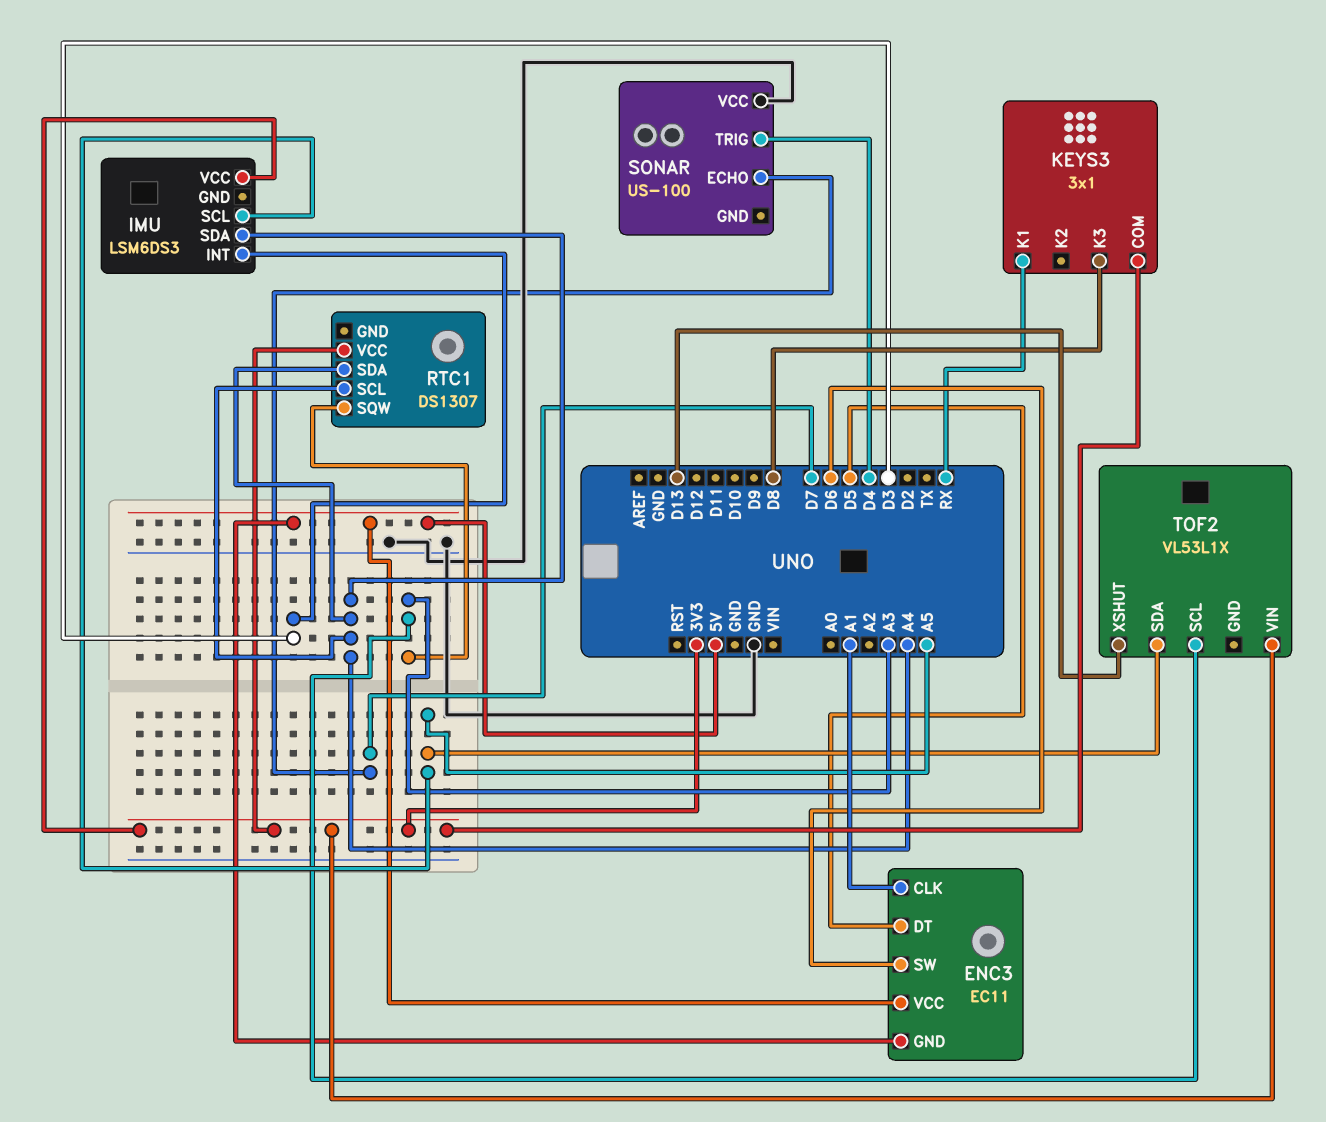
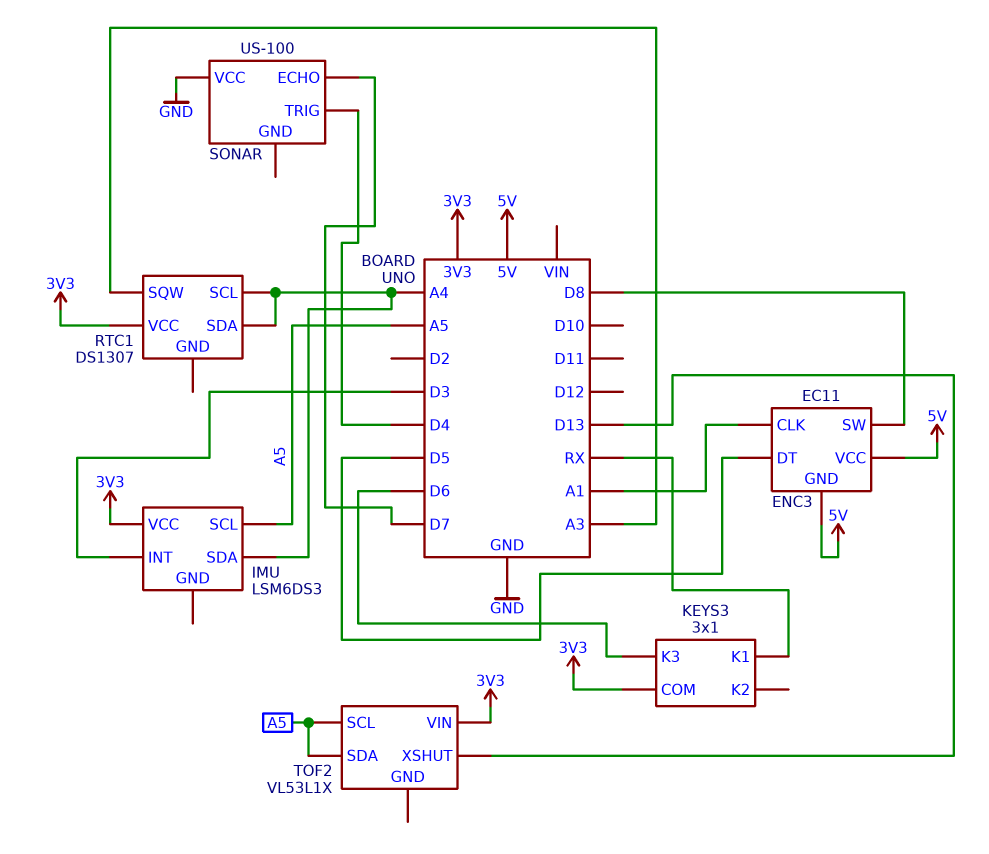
ENC3 pin SW: D6 -> D8
KEYS3 pin K3: D8 -> D6
TOF2 pin SCL: A3 -> A5

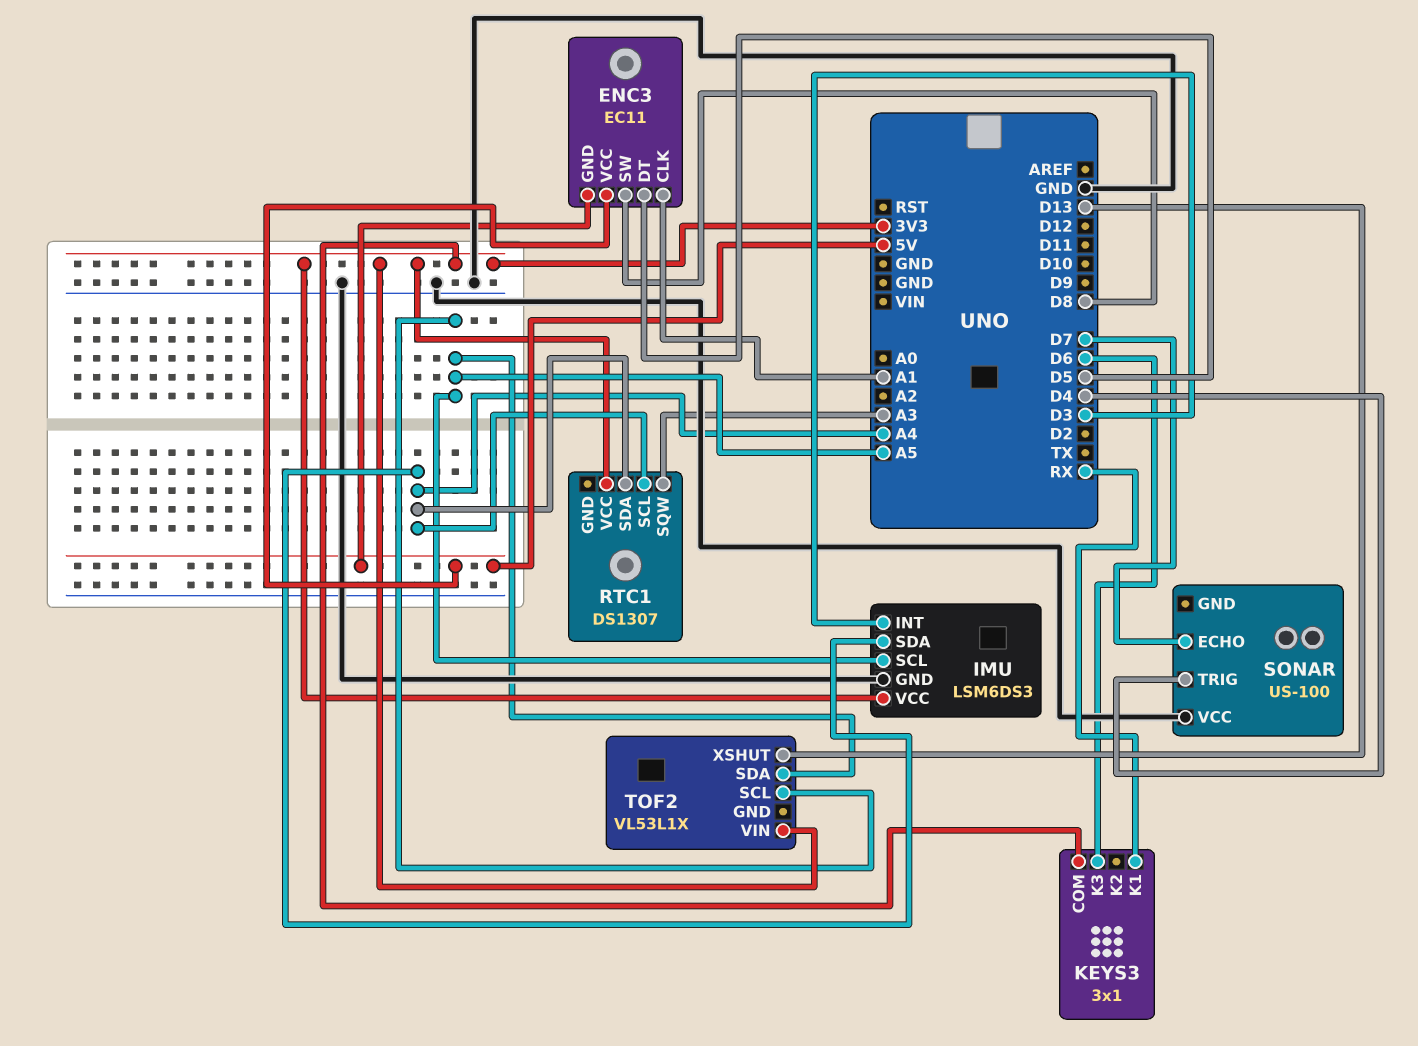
IMU pin GND: none -> GND

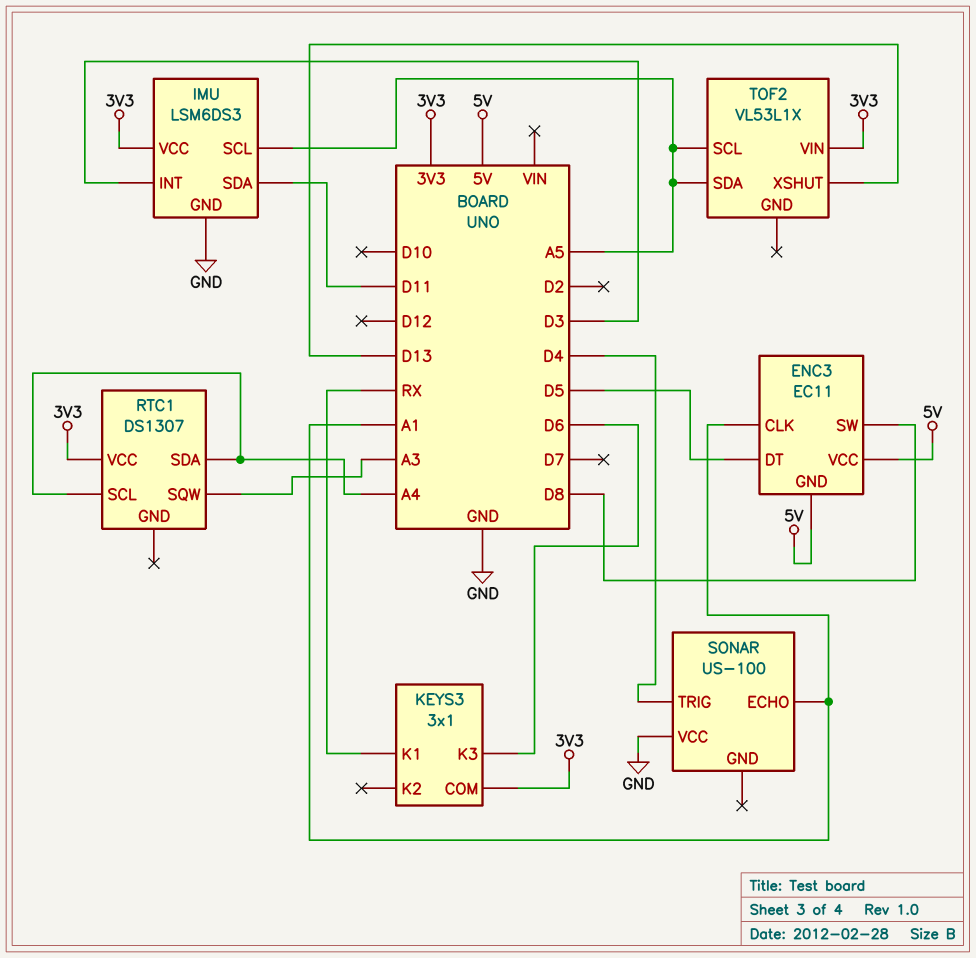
IMU pin SDA: A4 -> D11
SONAR pin ECHO: D7 -> A1

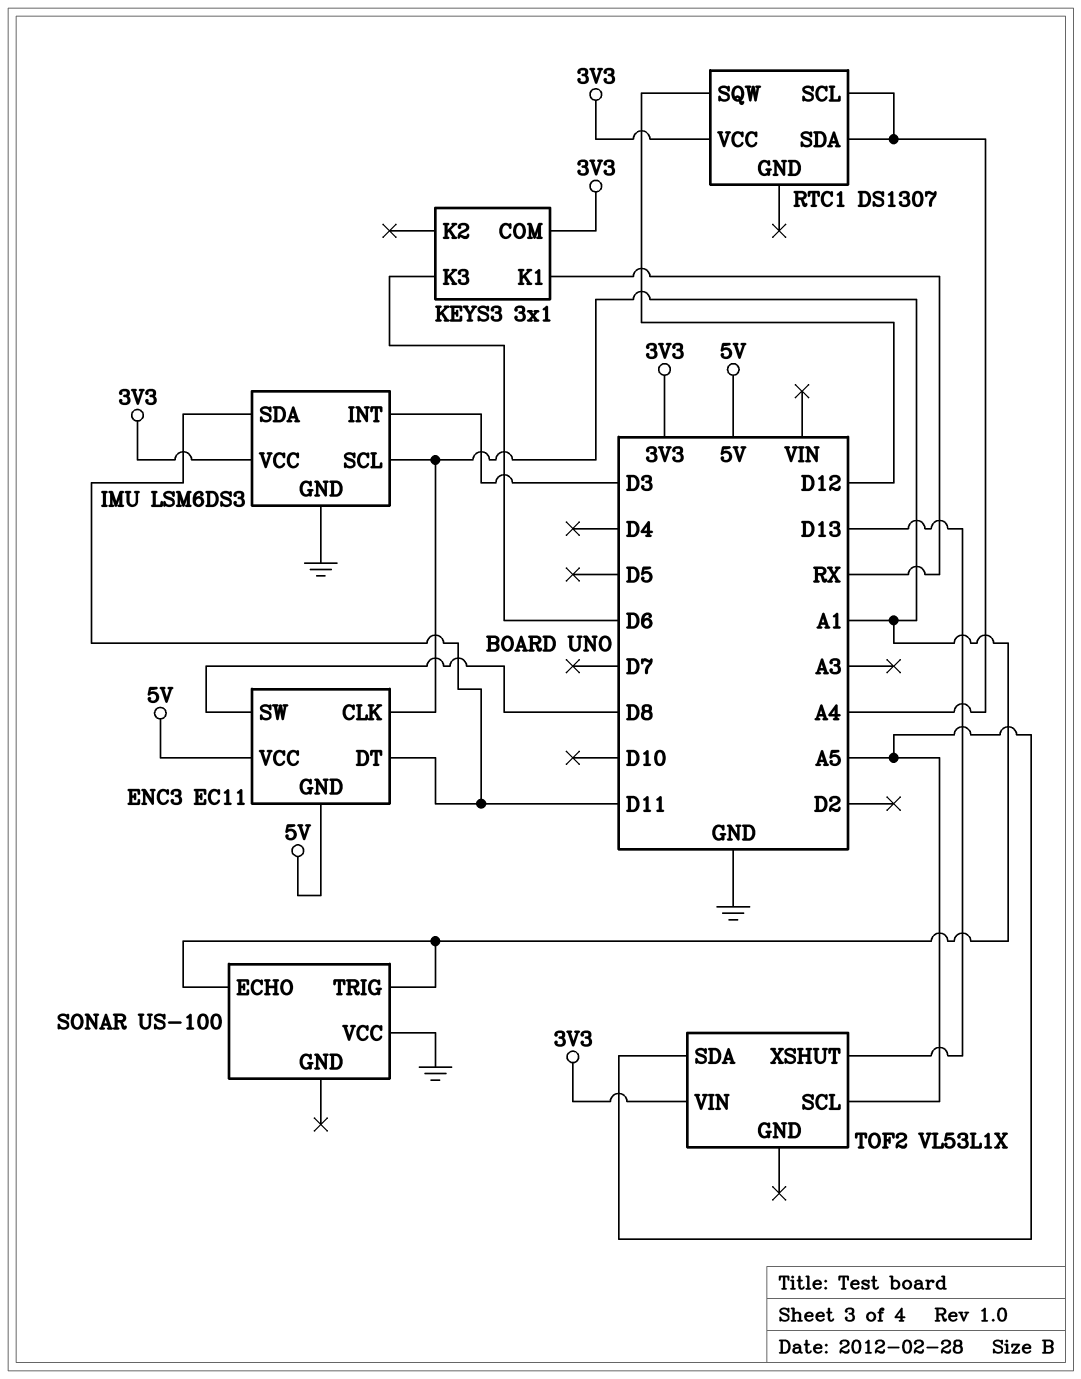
ENC3 pin DT: D5 -> D11
IMU pin SCL: A5 -> A1
RTC1 pin SQW: A3 -> D12
SONAR pin TRIG: D4 -> A1

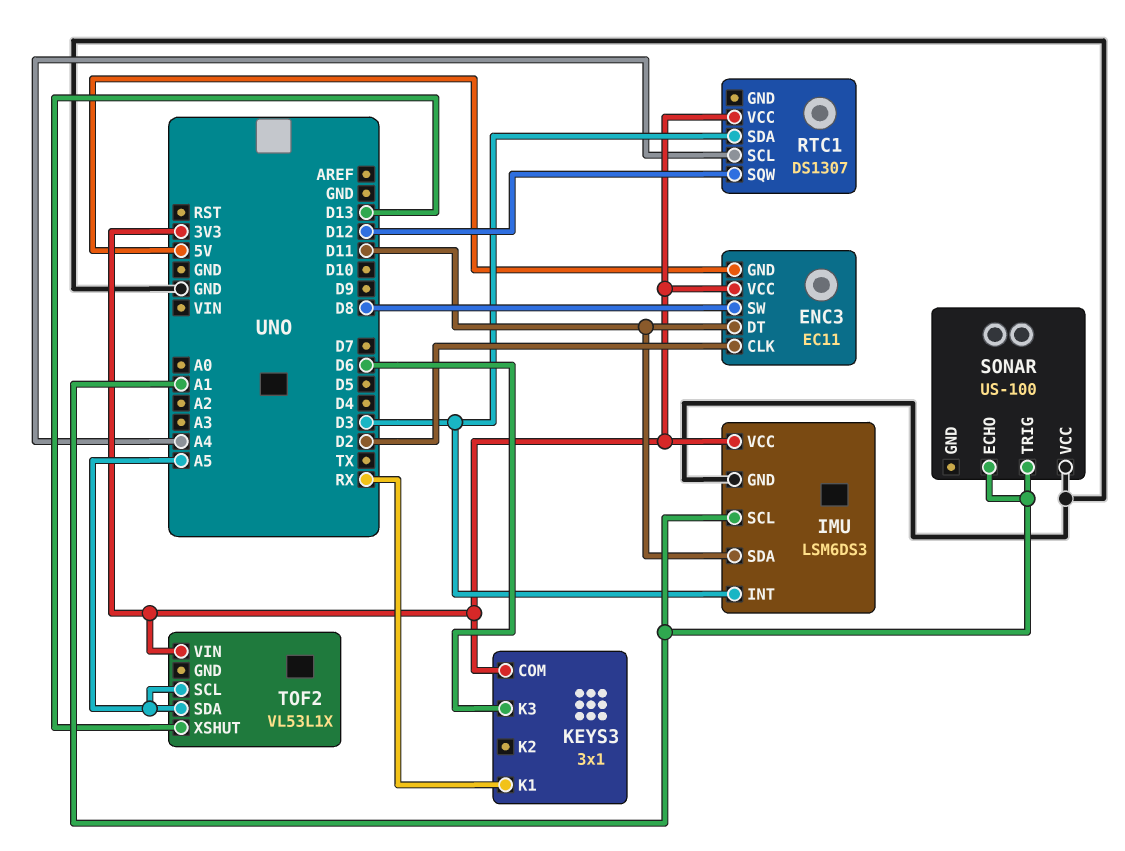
ENC3 pin CLK: A1 -> D2
ENC3 pin VCC: 5V -> 3V3
RTC1 pin SDA: A4 -> D3

